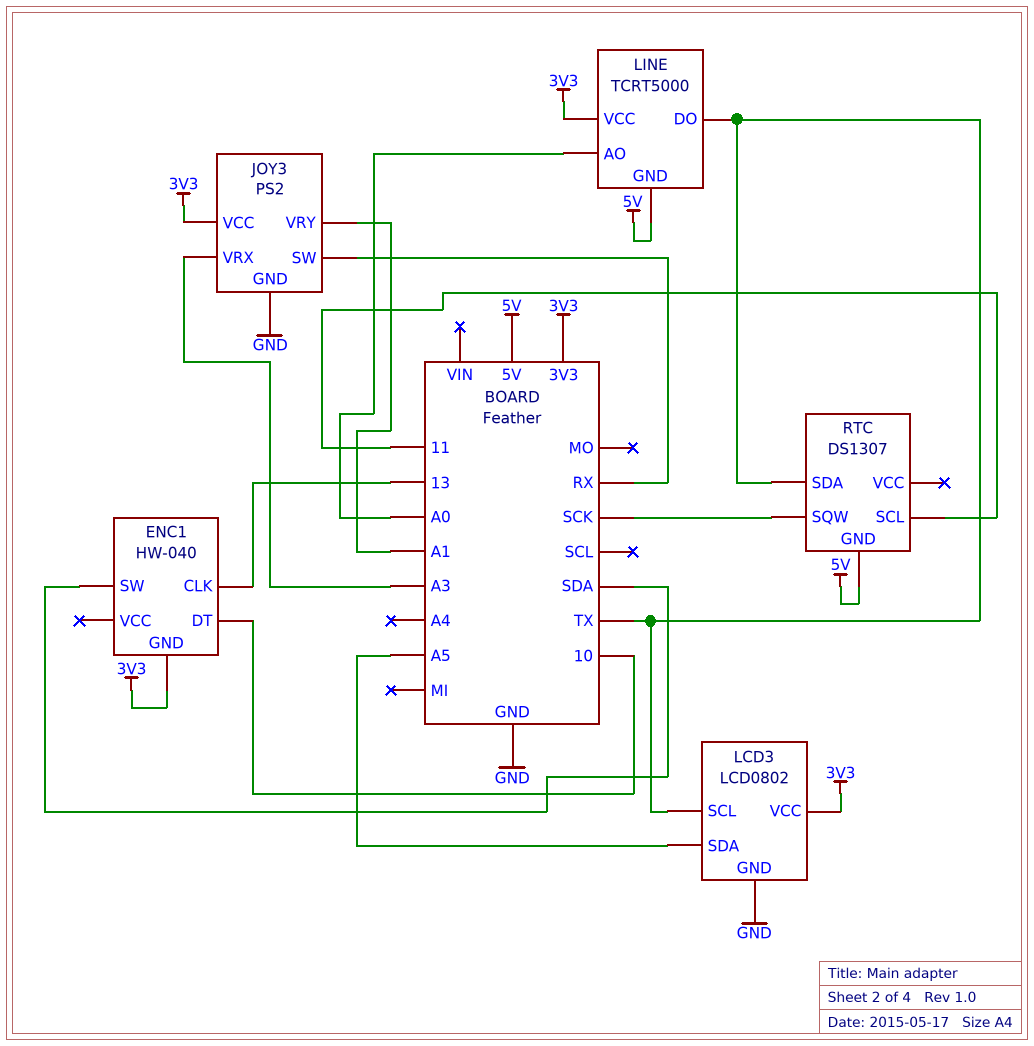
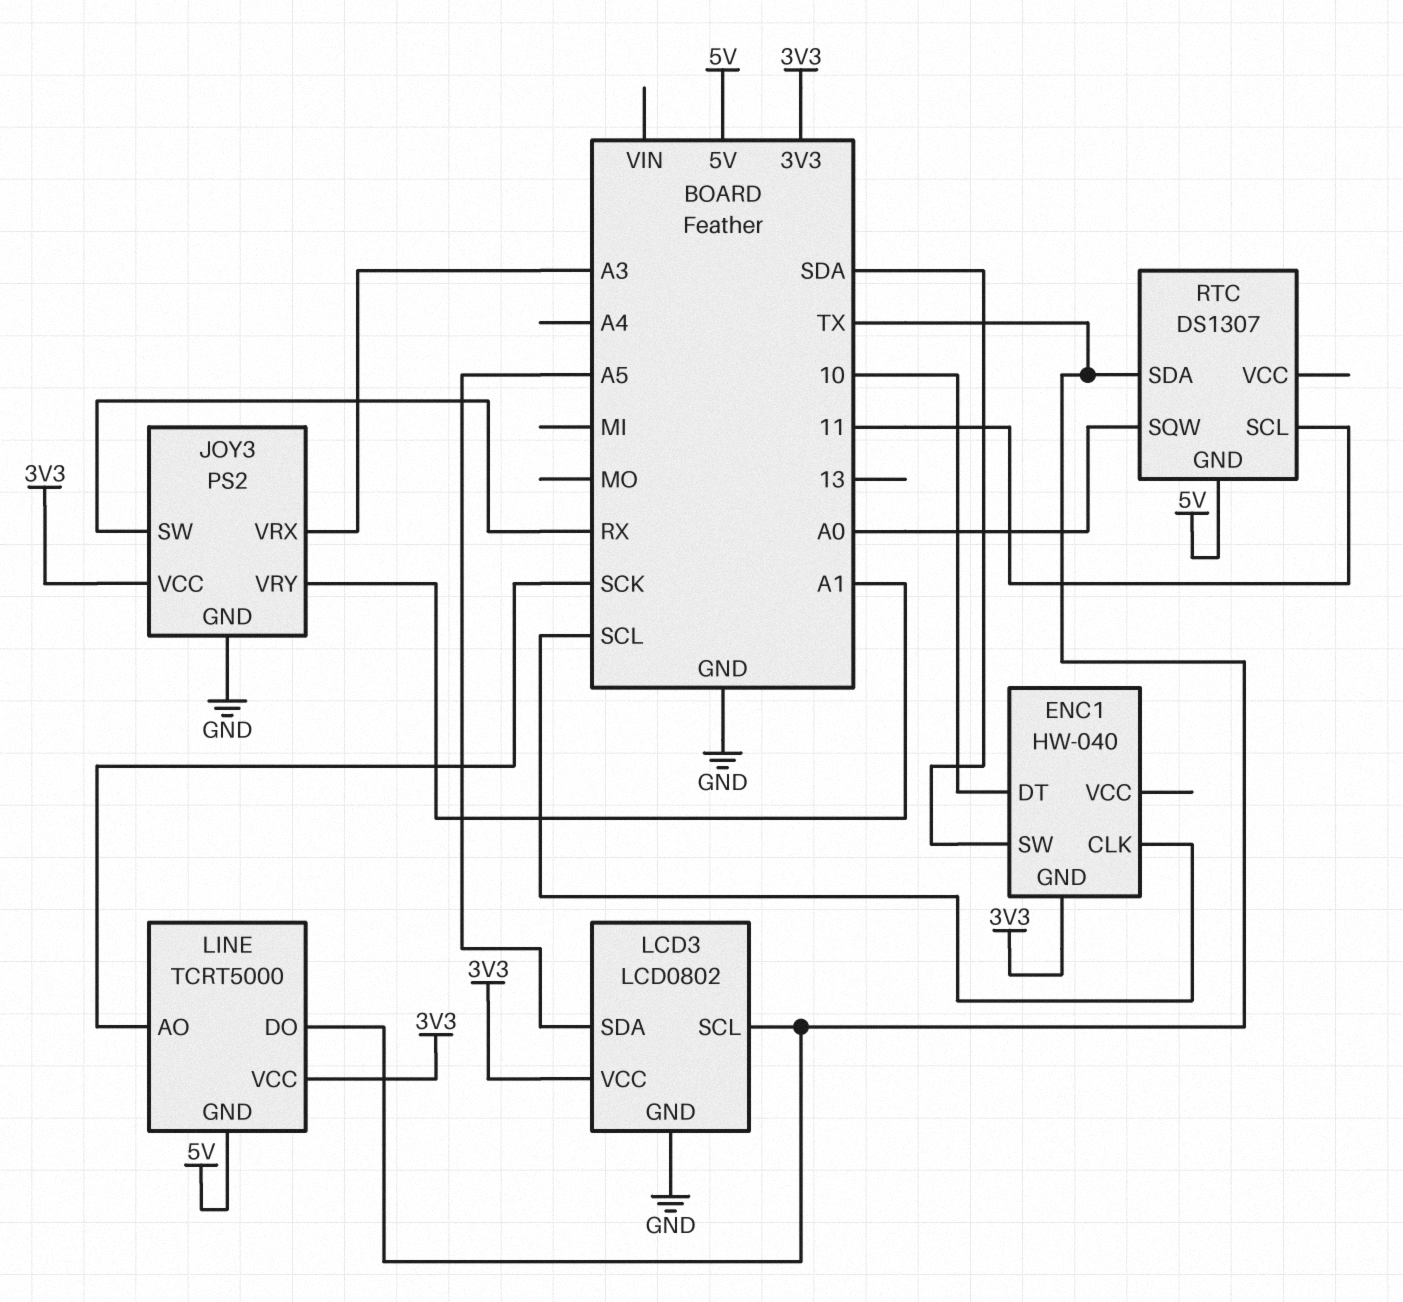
ENC1 pin CLK: 13 -> SCL
LINE pin AO: A0 -> SCK
RTC pin SQW: SCK -> A0

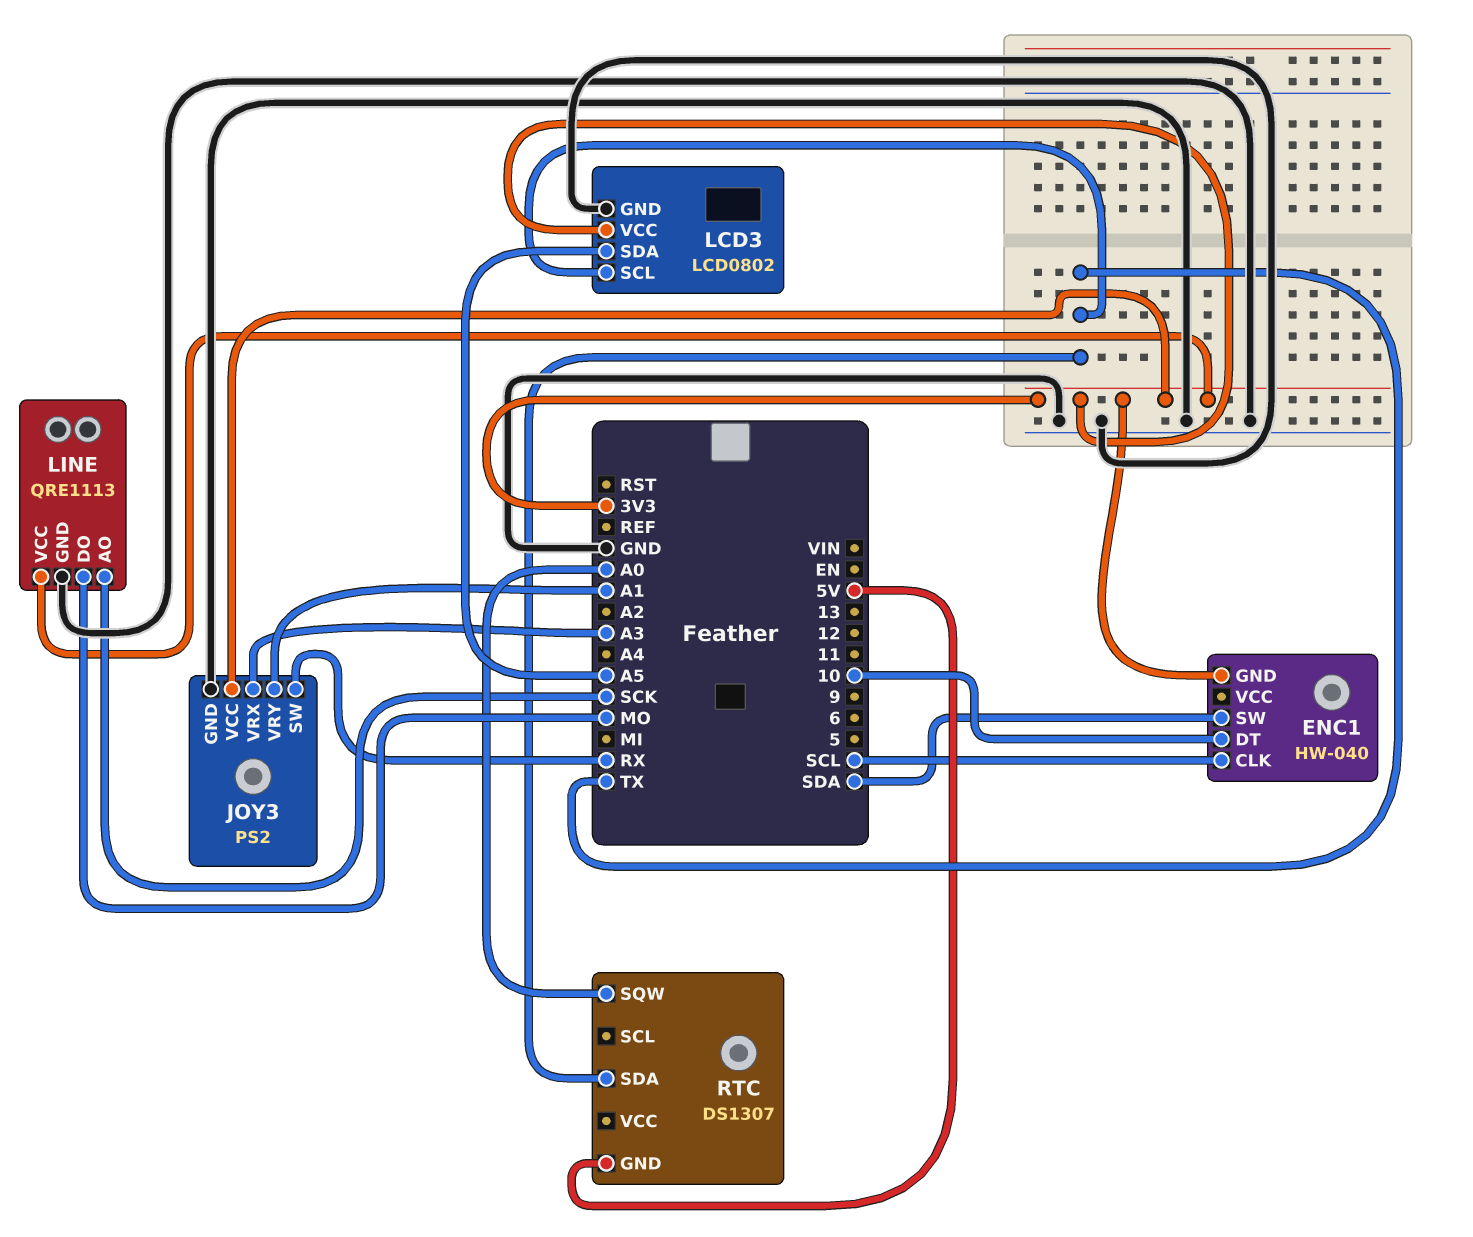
LINE: TCRT5000 -> QRE1113
LINE pin DO: TX -> MO
LINE pin GND: 5V -> GND
RTC pin SCL: 11 -> none

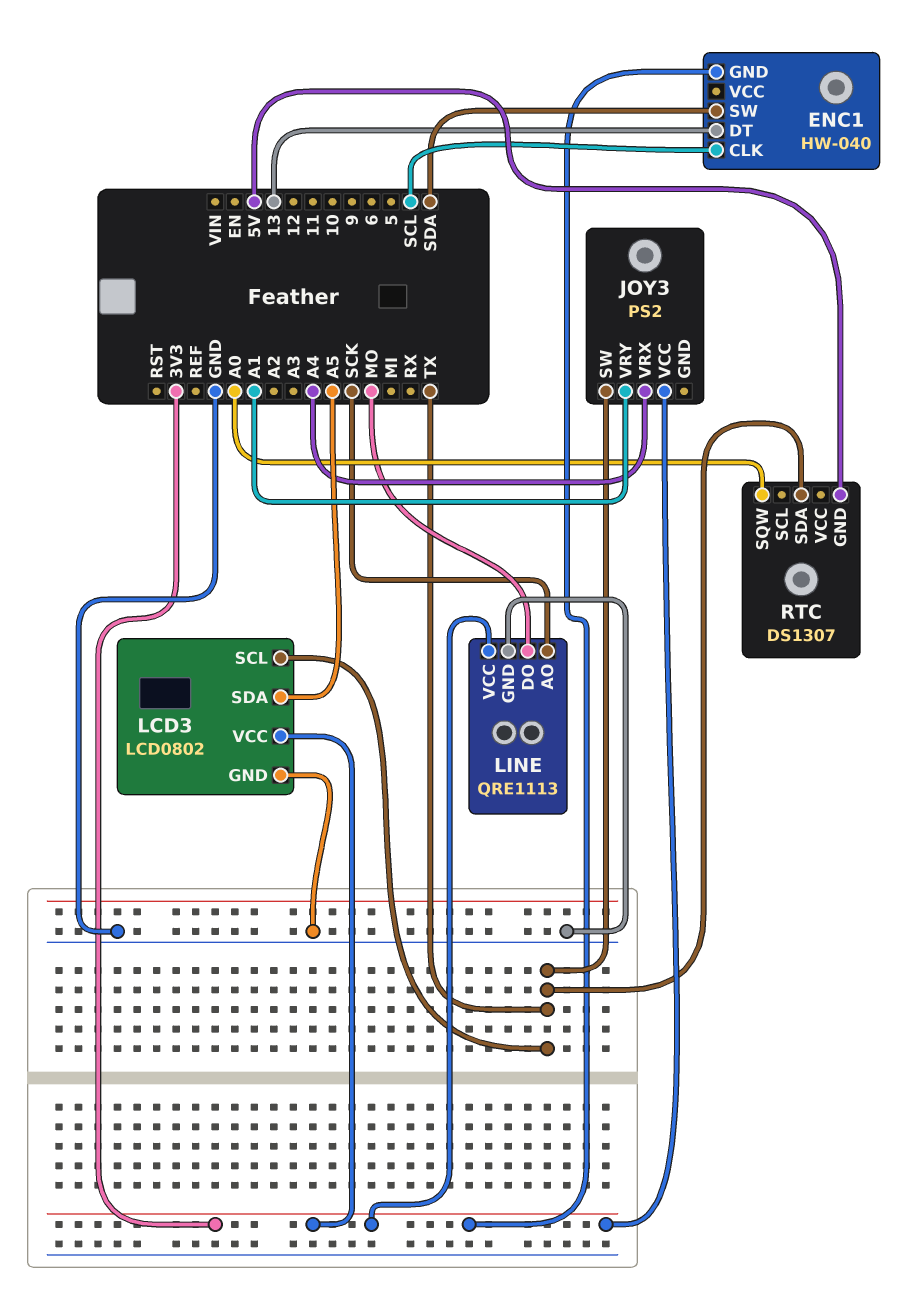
ENC1 pin DT: 10 -> 13
JOY3 pin GND: GND -> none
JOY3 pin SW: RX -> TX
JOY3 pin VRX: A3 -> A4

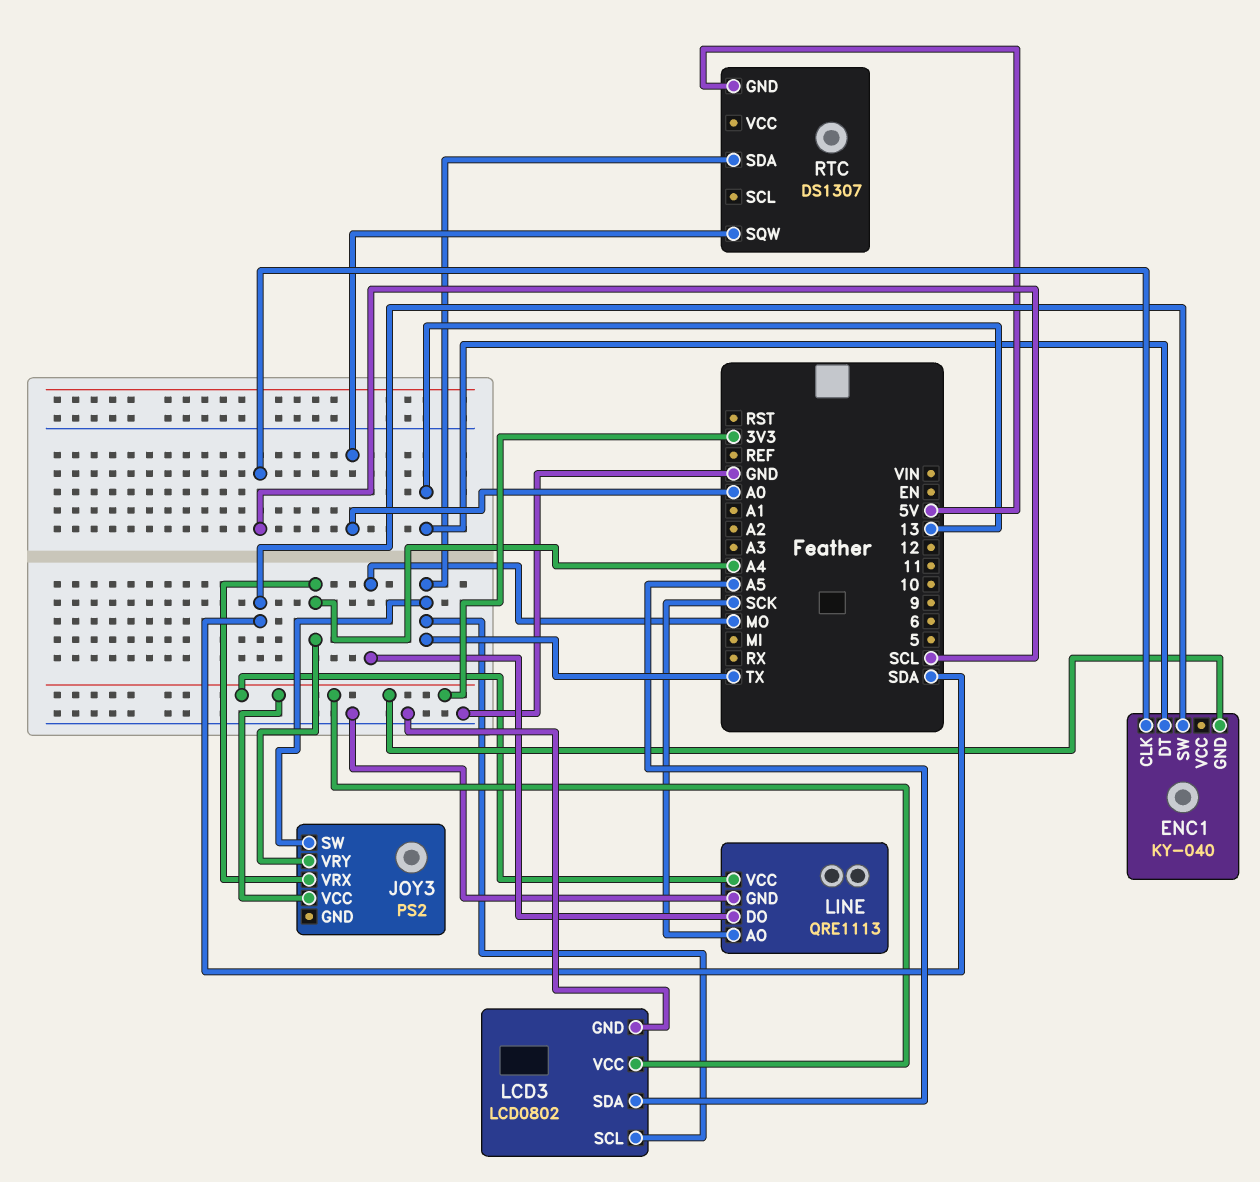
ENC1: HW-040 -> KY-040
JOY3 pin VRY: A1 -> A4

